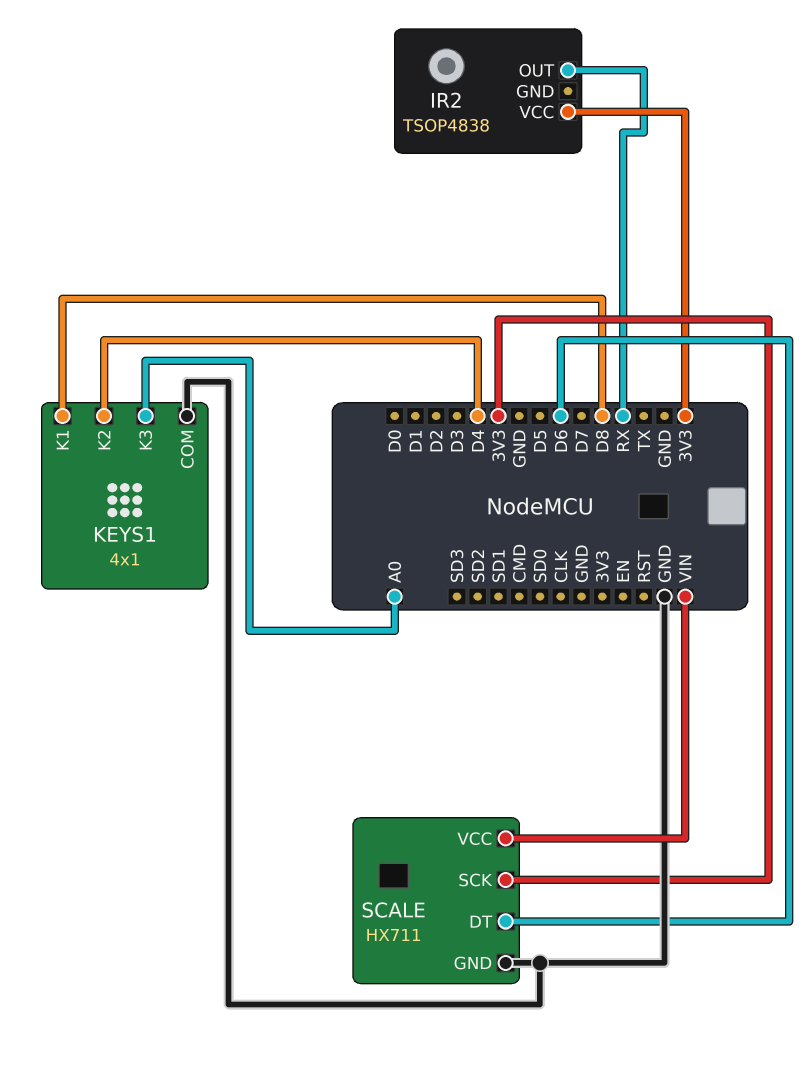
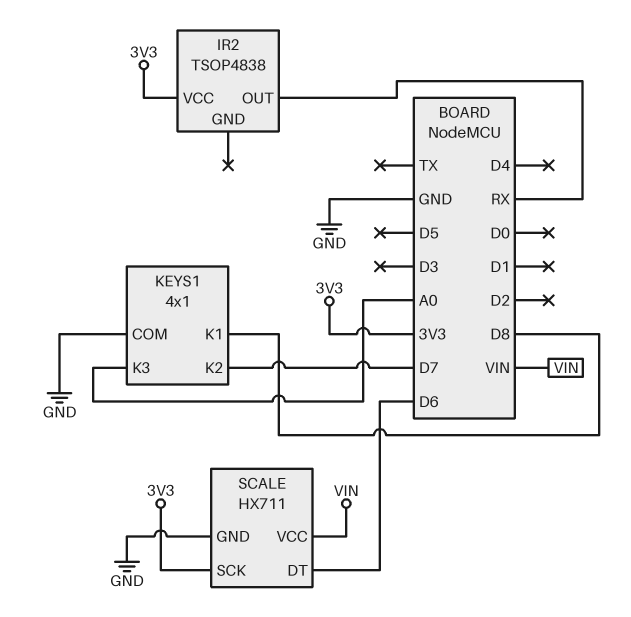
KEYS1 pin K2: D4 -> D7

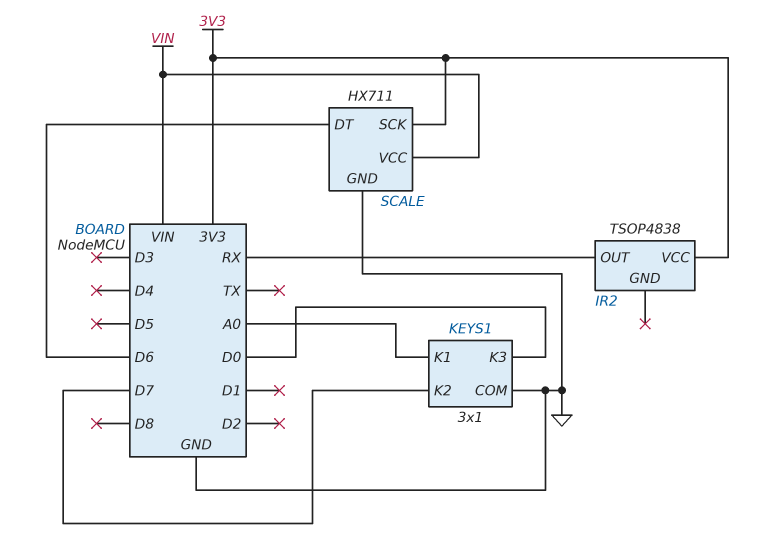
KEYS1: 4x1 -> 3x1
KEYS1 pin K1: D8 -> A0
KEYS1 pin K3: A0 -> D0

